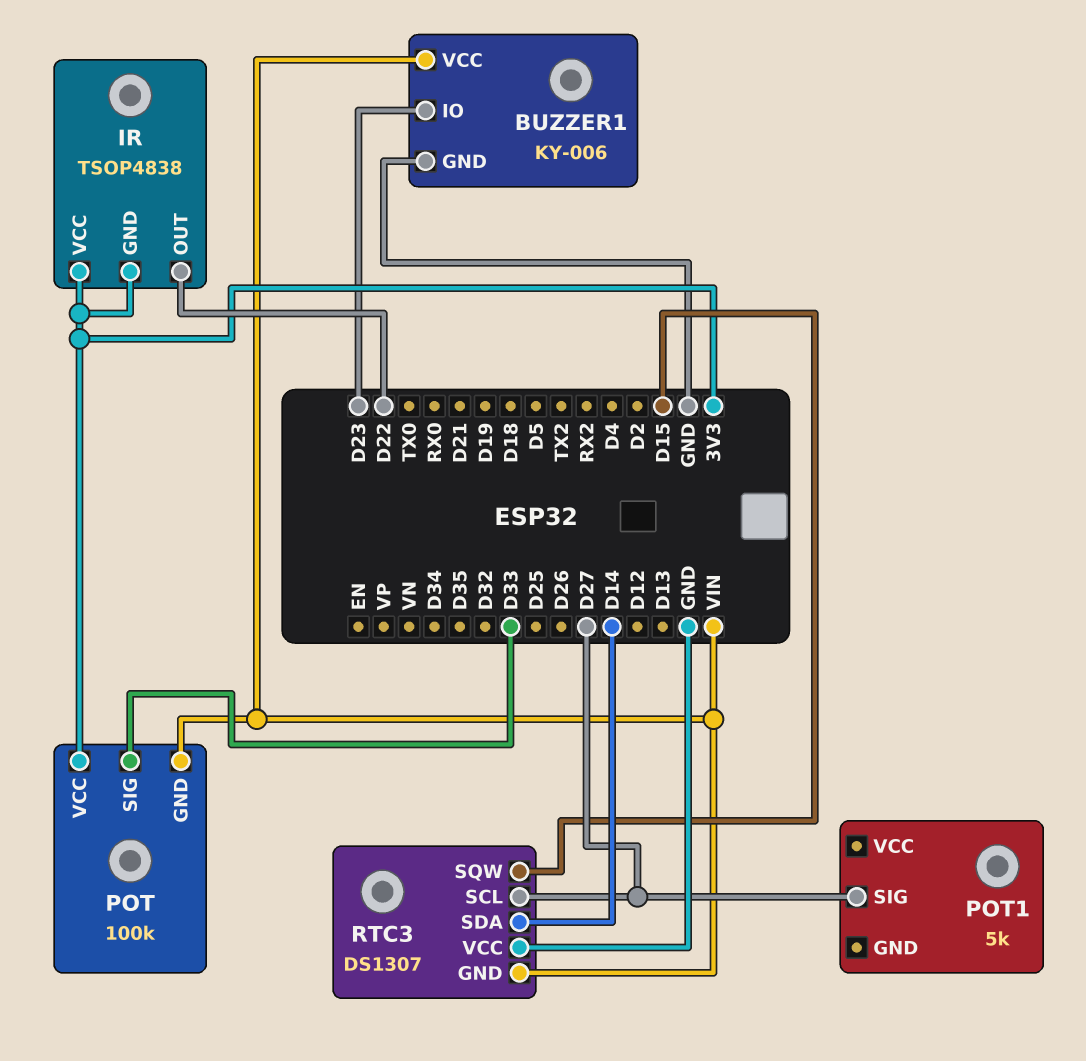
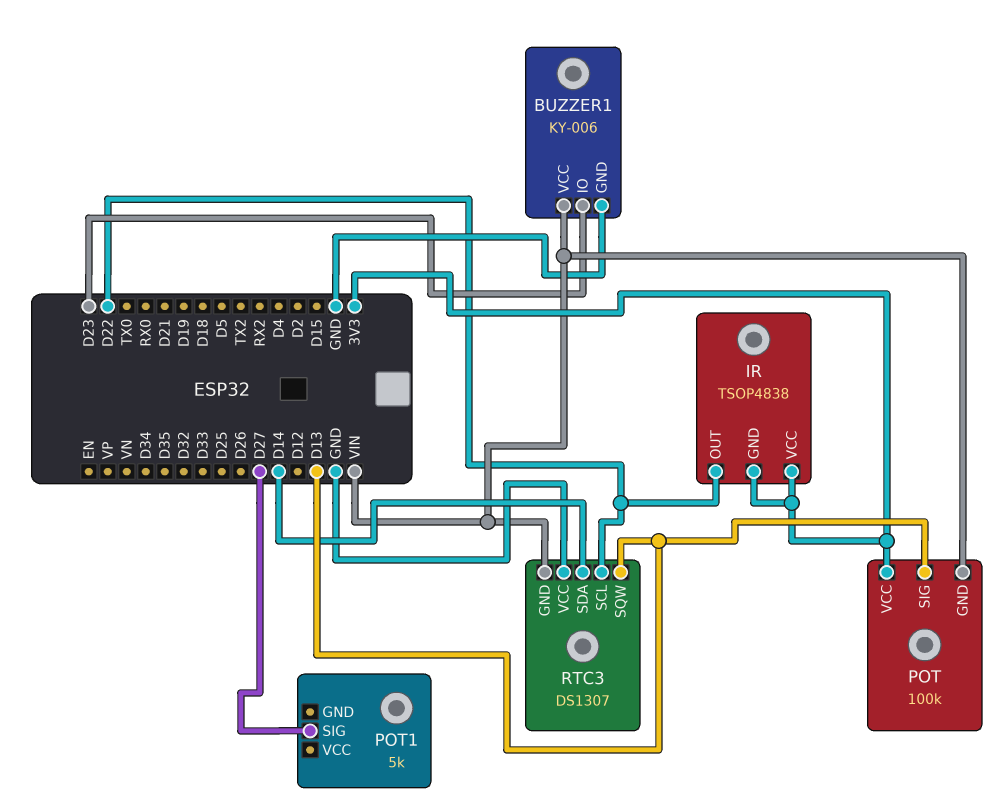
POT pin SIG: D33 -> D13
RTC3 pin SCL: D27 -> D22
RTC3 pin SQW: D15 -> D13

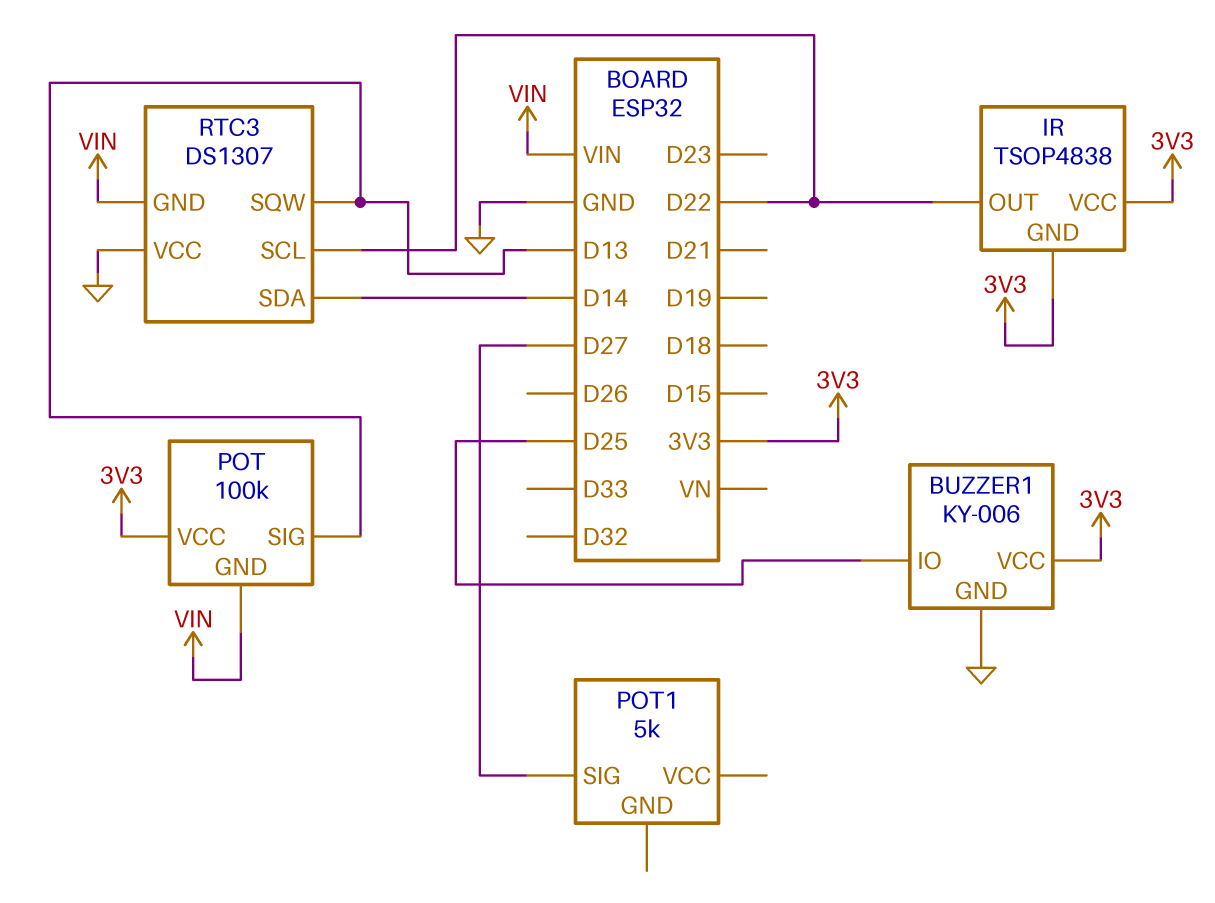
BUZZER1 pin IO: D23 -> D25
BUZZER1 pin VCC: VIN -> 3V3

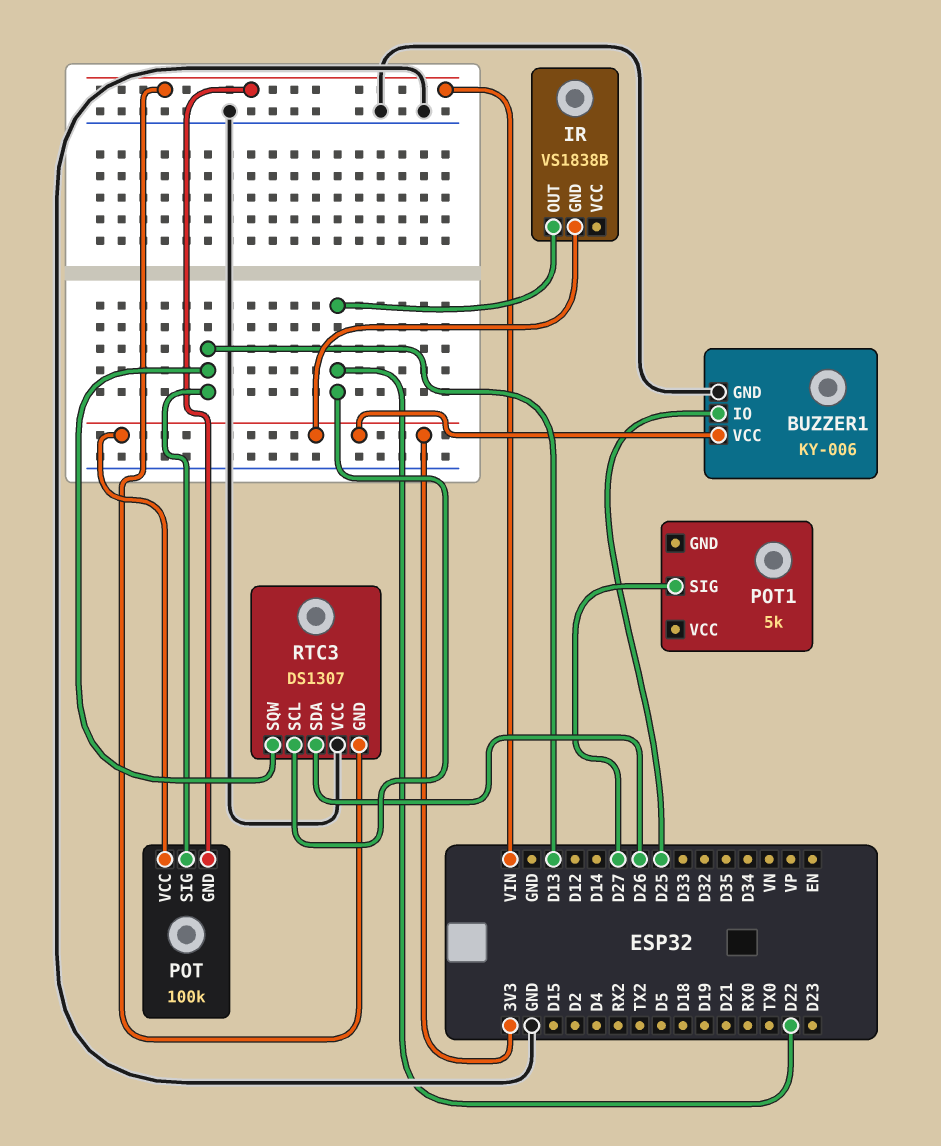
IR: TSOP4838 -> VS1838B
IR pin VCC: 3V3 -> none
RTC3 pin SDA: D14 -> D26

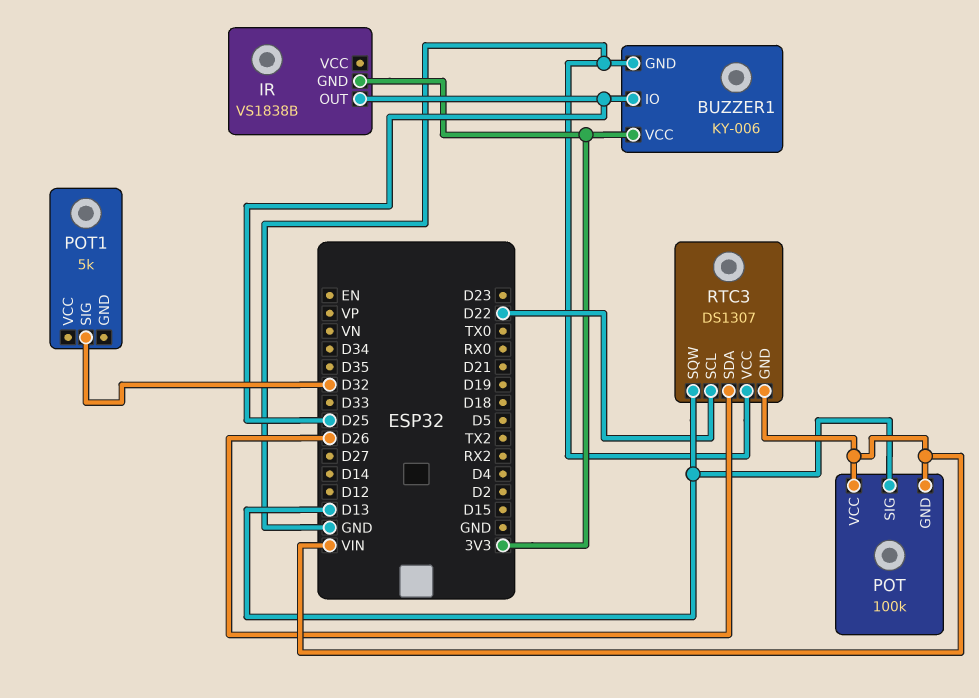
IR pin OUT: D22 -> D25
POT pin VCC: 3V3 -> VIN
POT1 pin SIG: D27 -> D32

